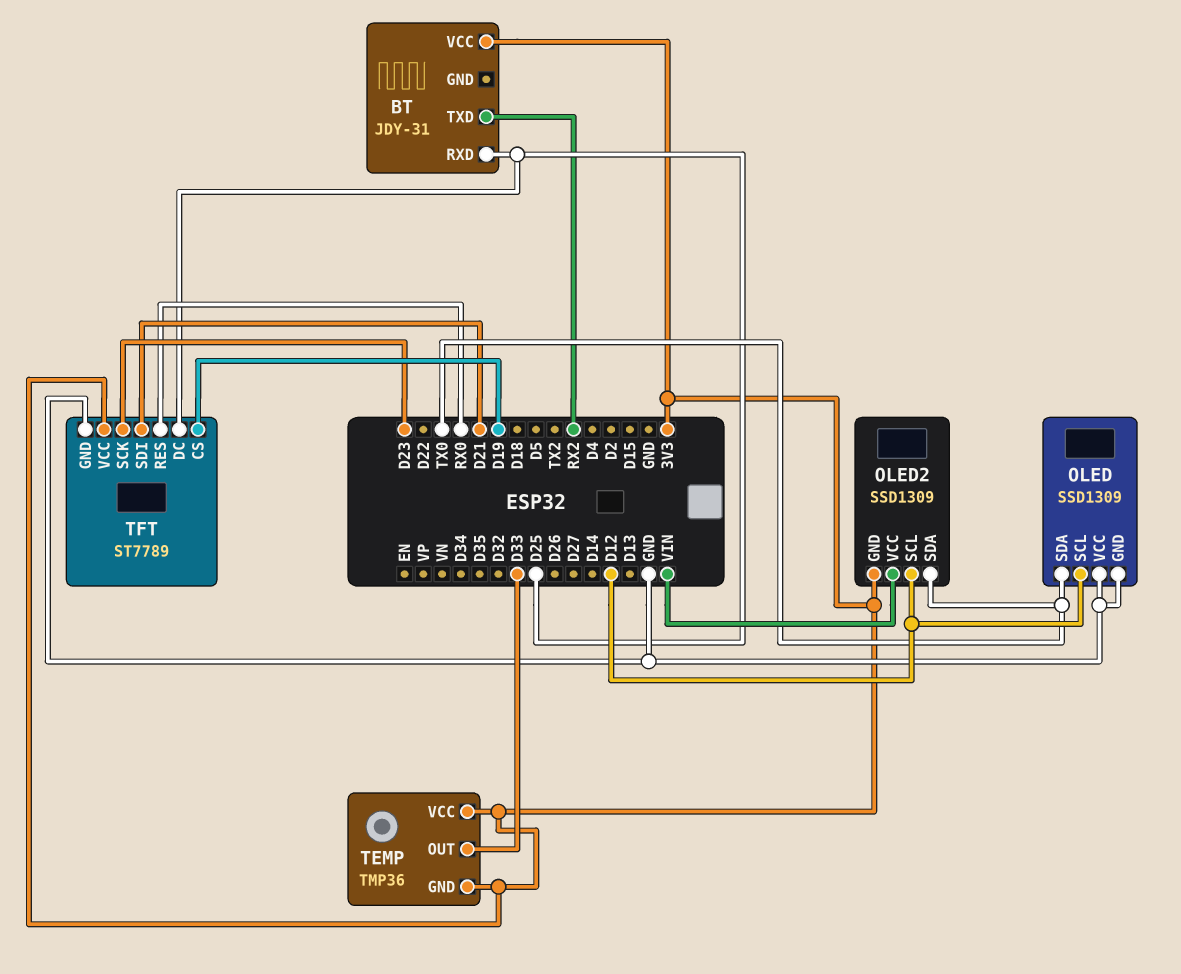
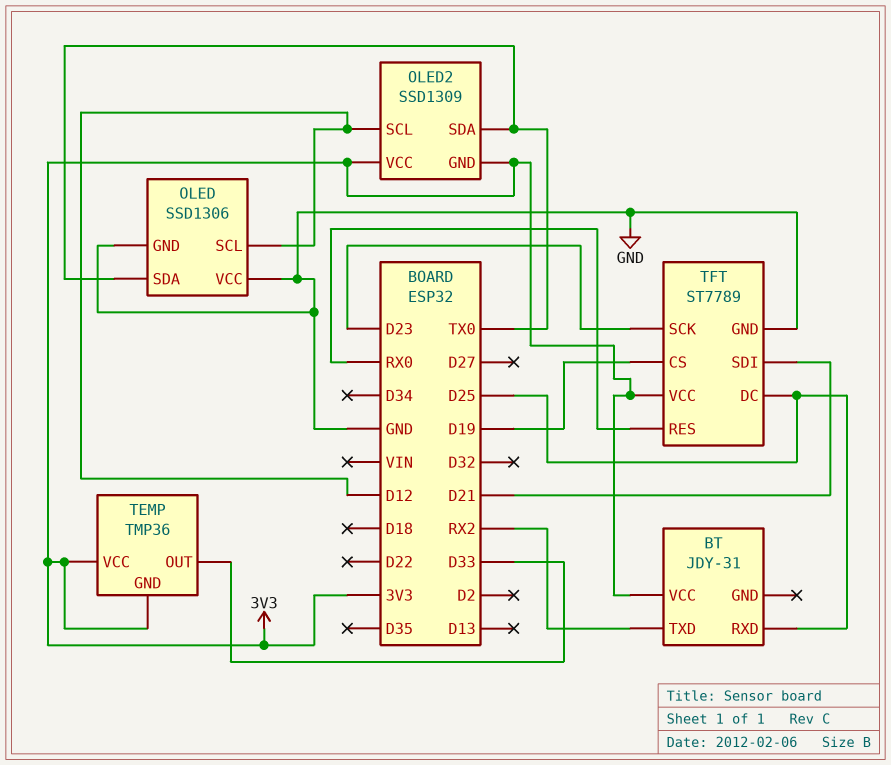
OLED: SSD1309 -> SSD1306
OLED2 pin VCC: VIN -> 3V3

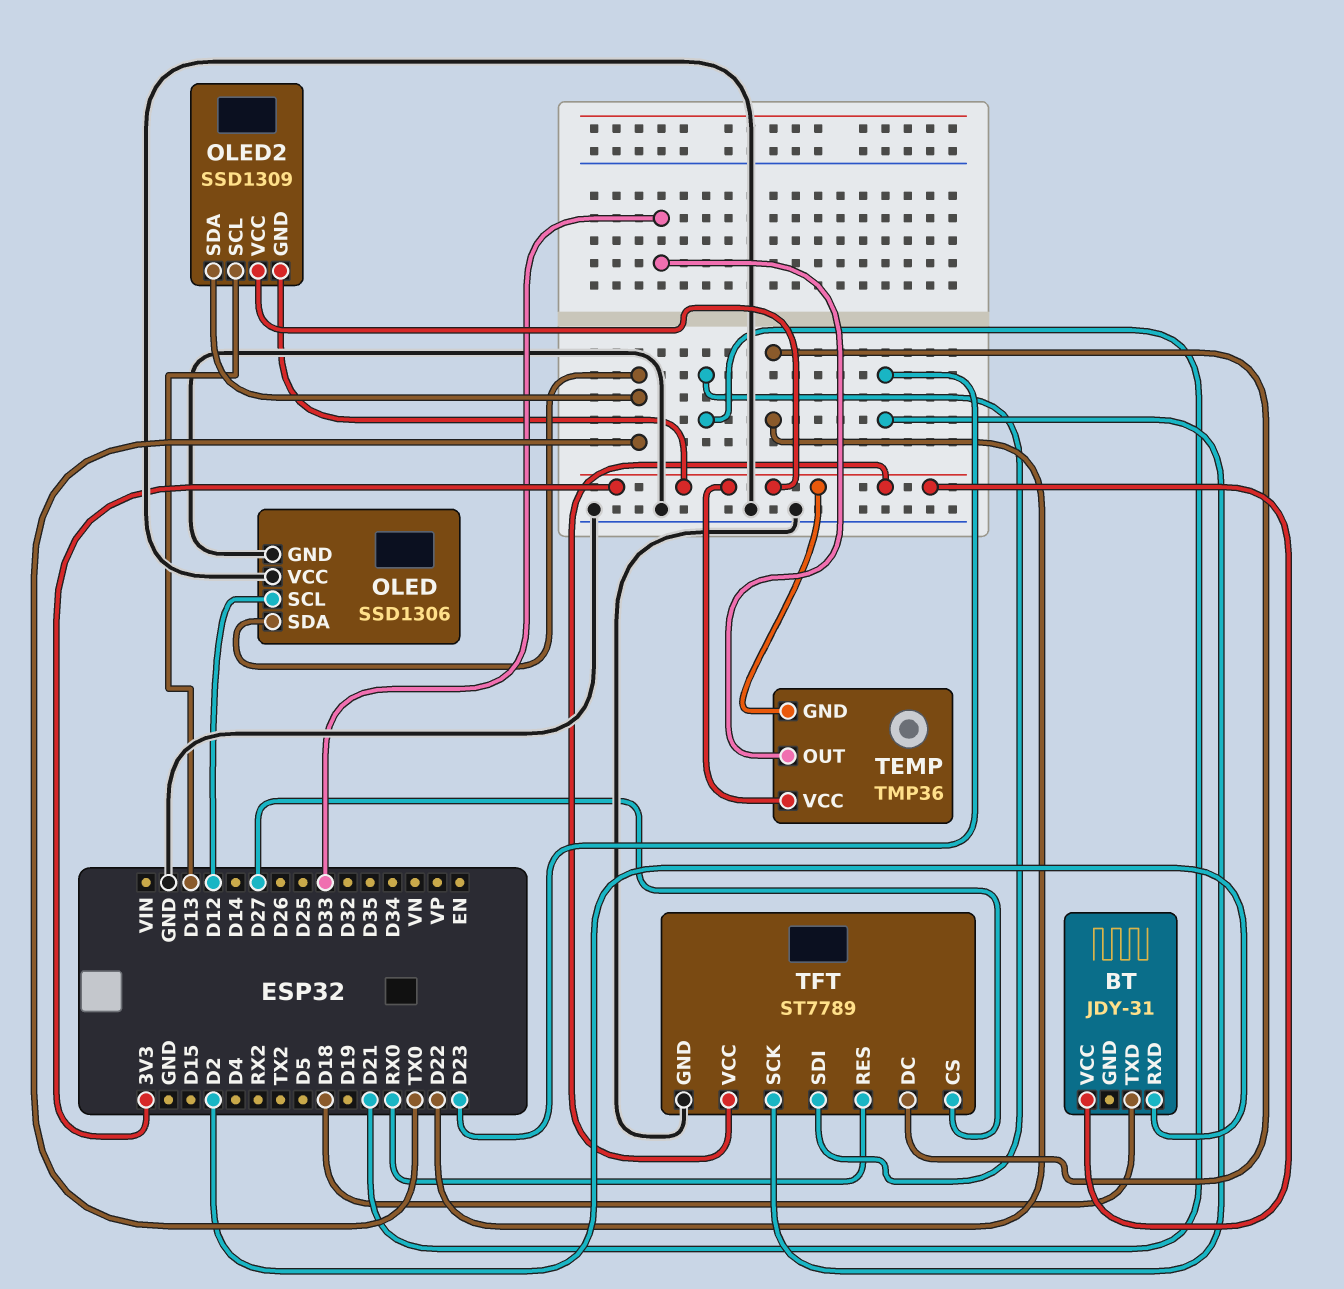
BT pin RXD: D25 -> D2
BT pin TXD: RX2 -> D18
OLED2 pin SCL: D12 -> D13
TFT pin CS: D19 -> D27
TFT pin DC: D25 -> D22

